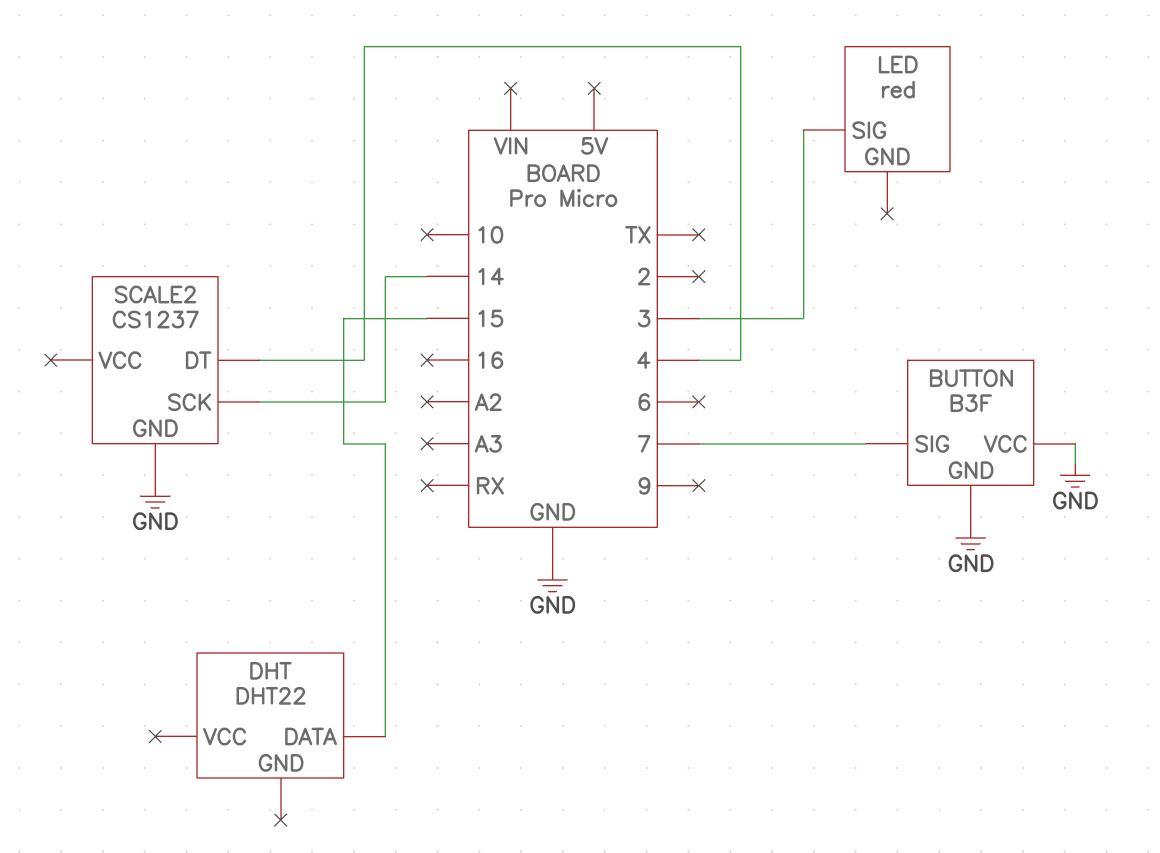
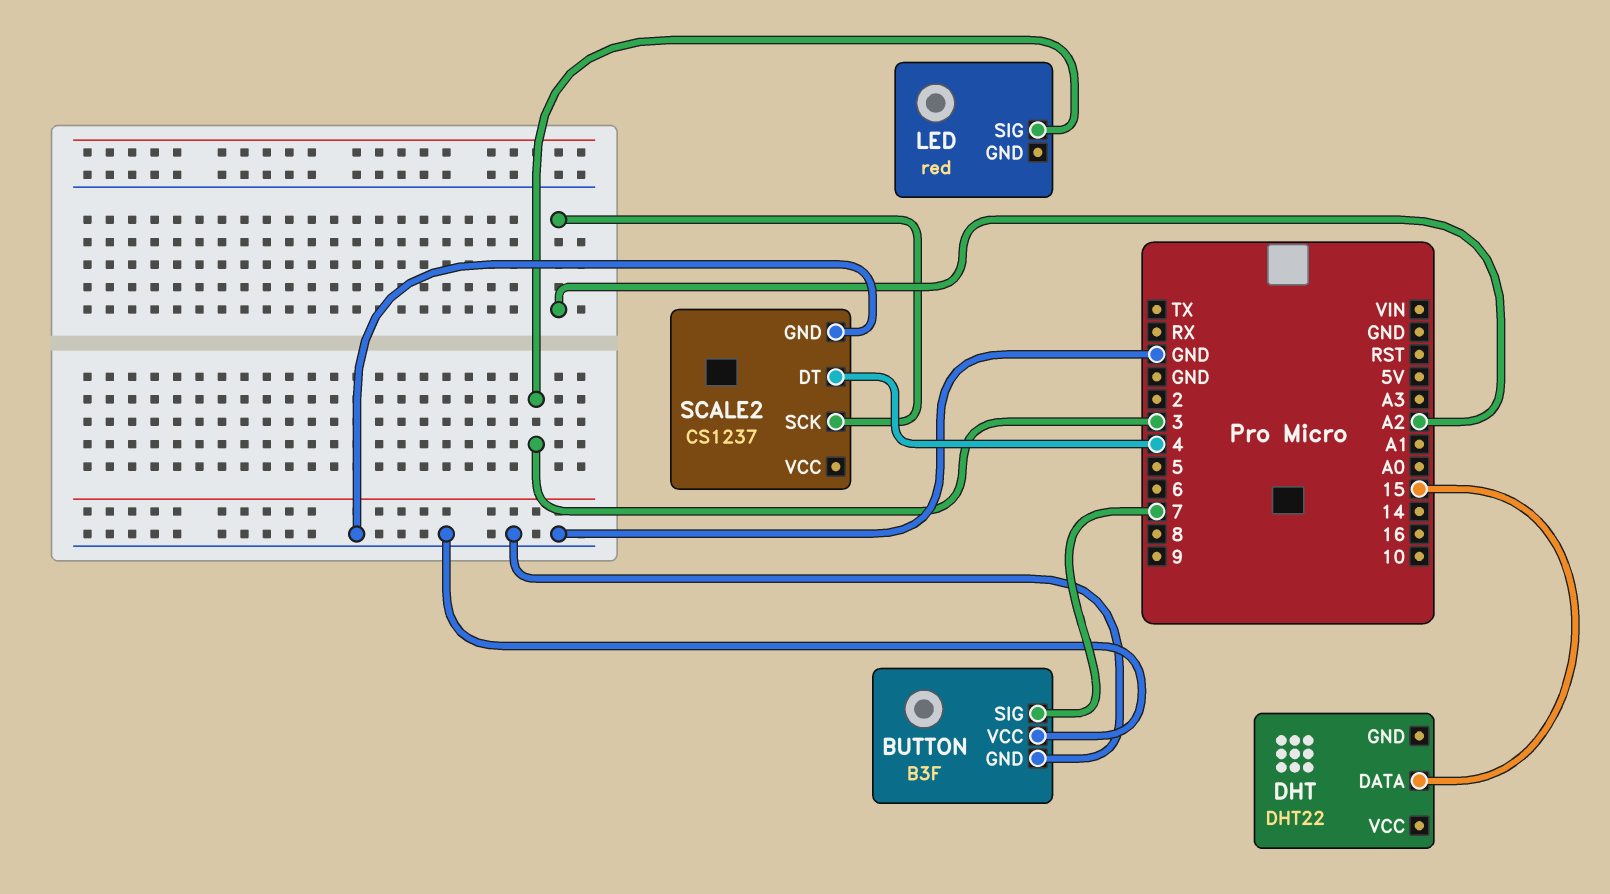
SCALE2 pin SCK: 14 -> A2

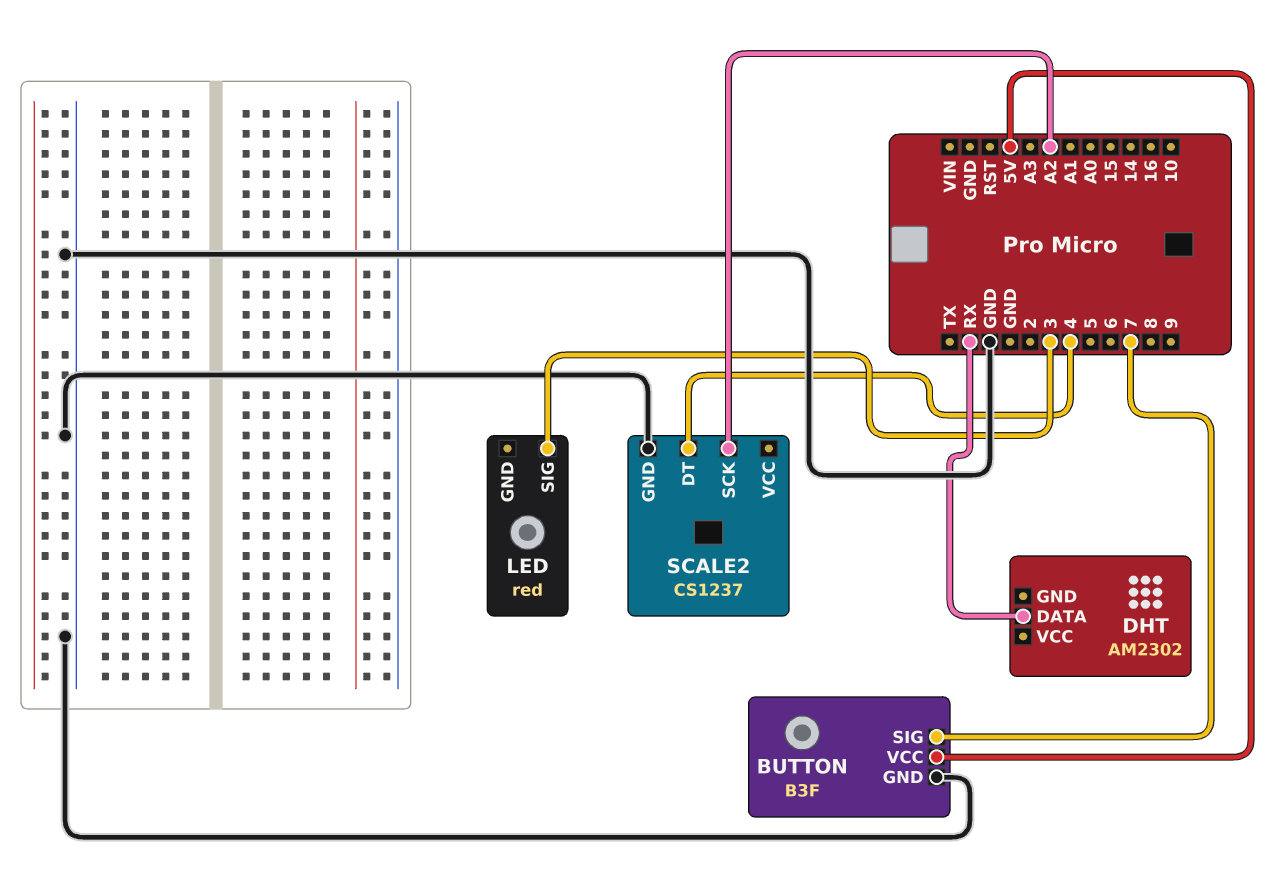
BUTTON pin VCC: GND -> 5V
DHT: DHT22 -> AM2302
DHT pin DATA: 15 -> RX

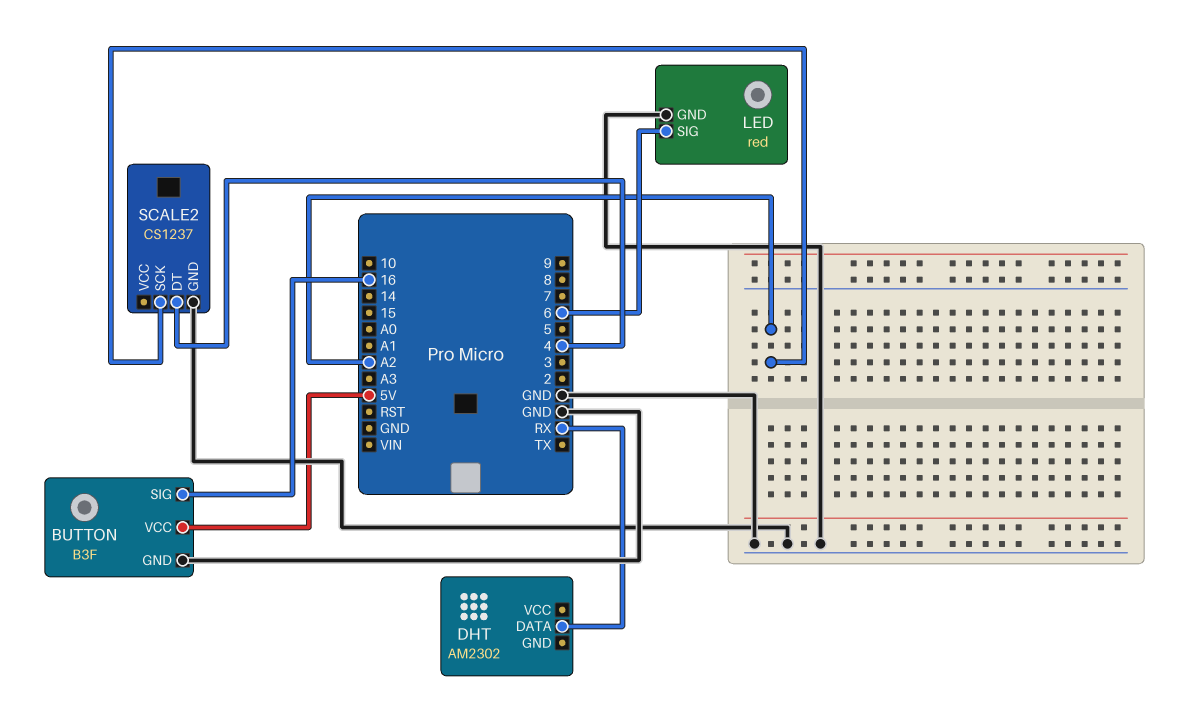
BUTTON pin SIG: 7 -> 16
LED pin GND: none -> GND
LED pin SIG: 3 -> 6

